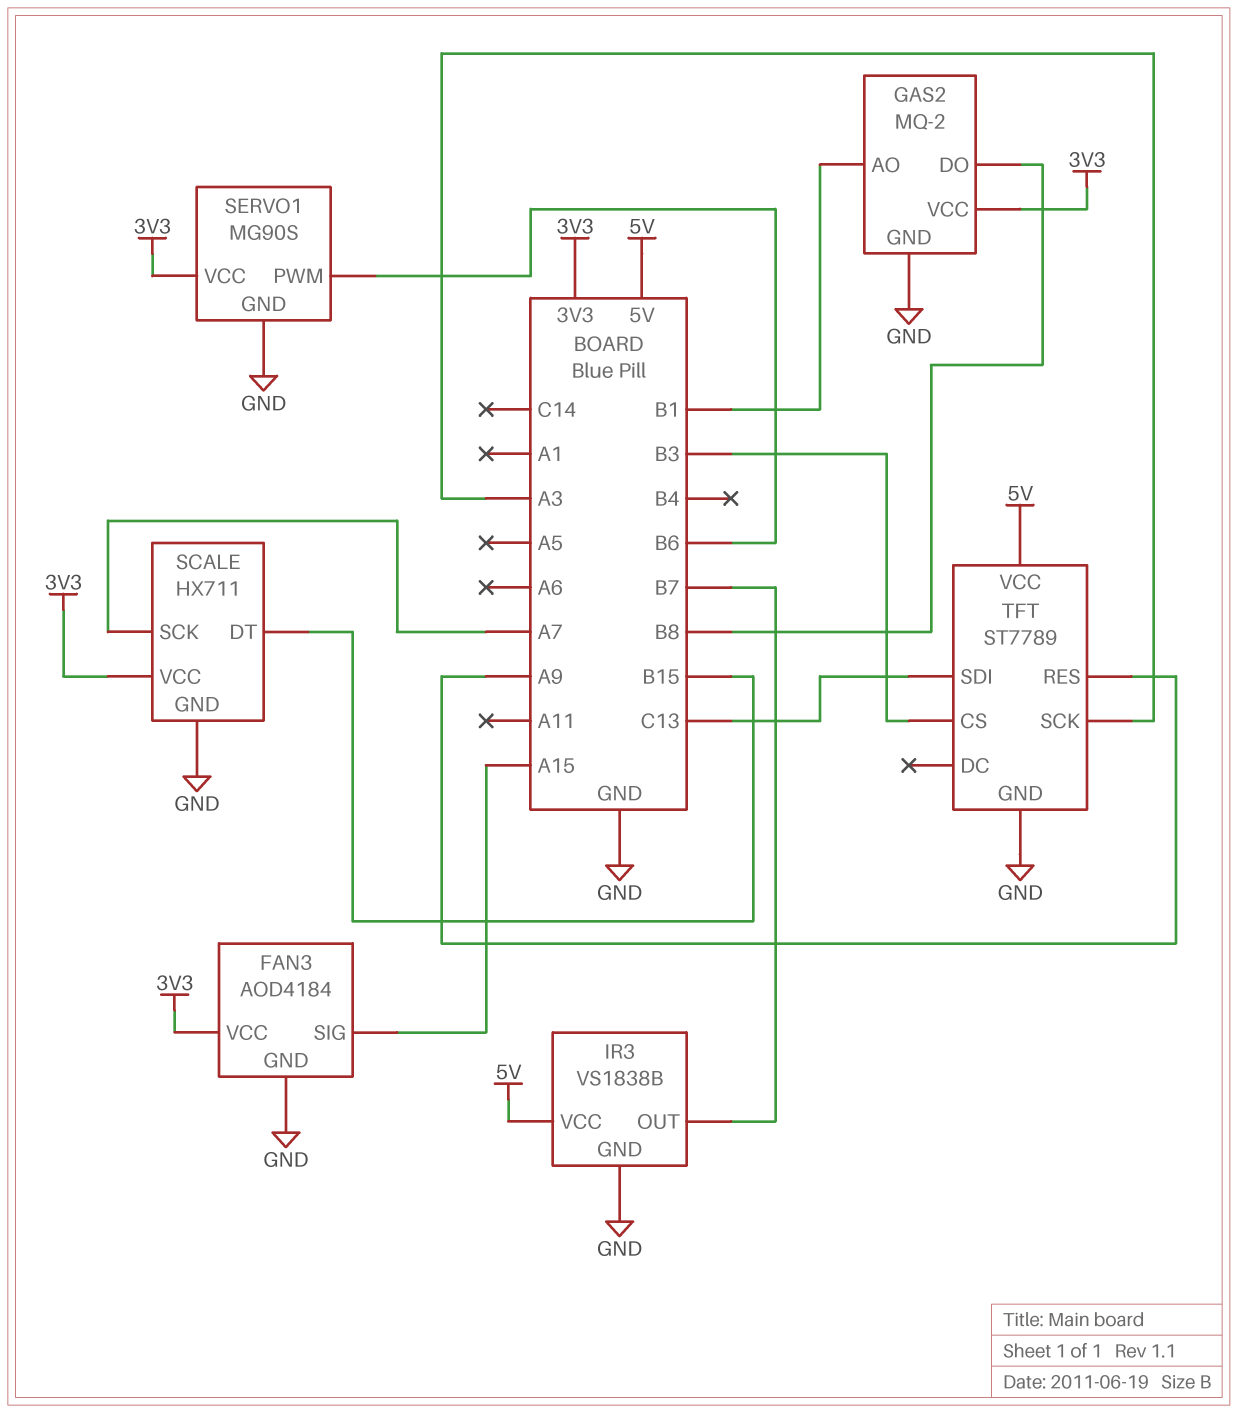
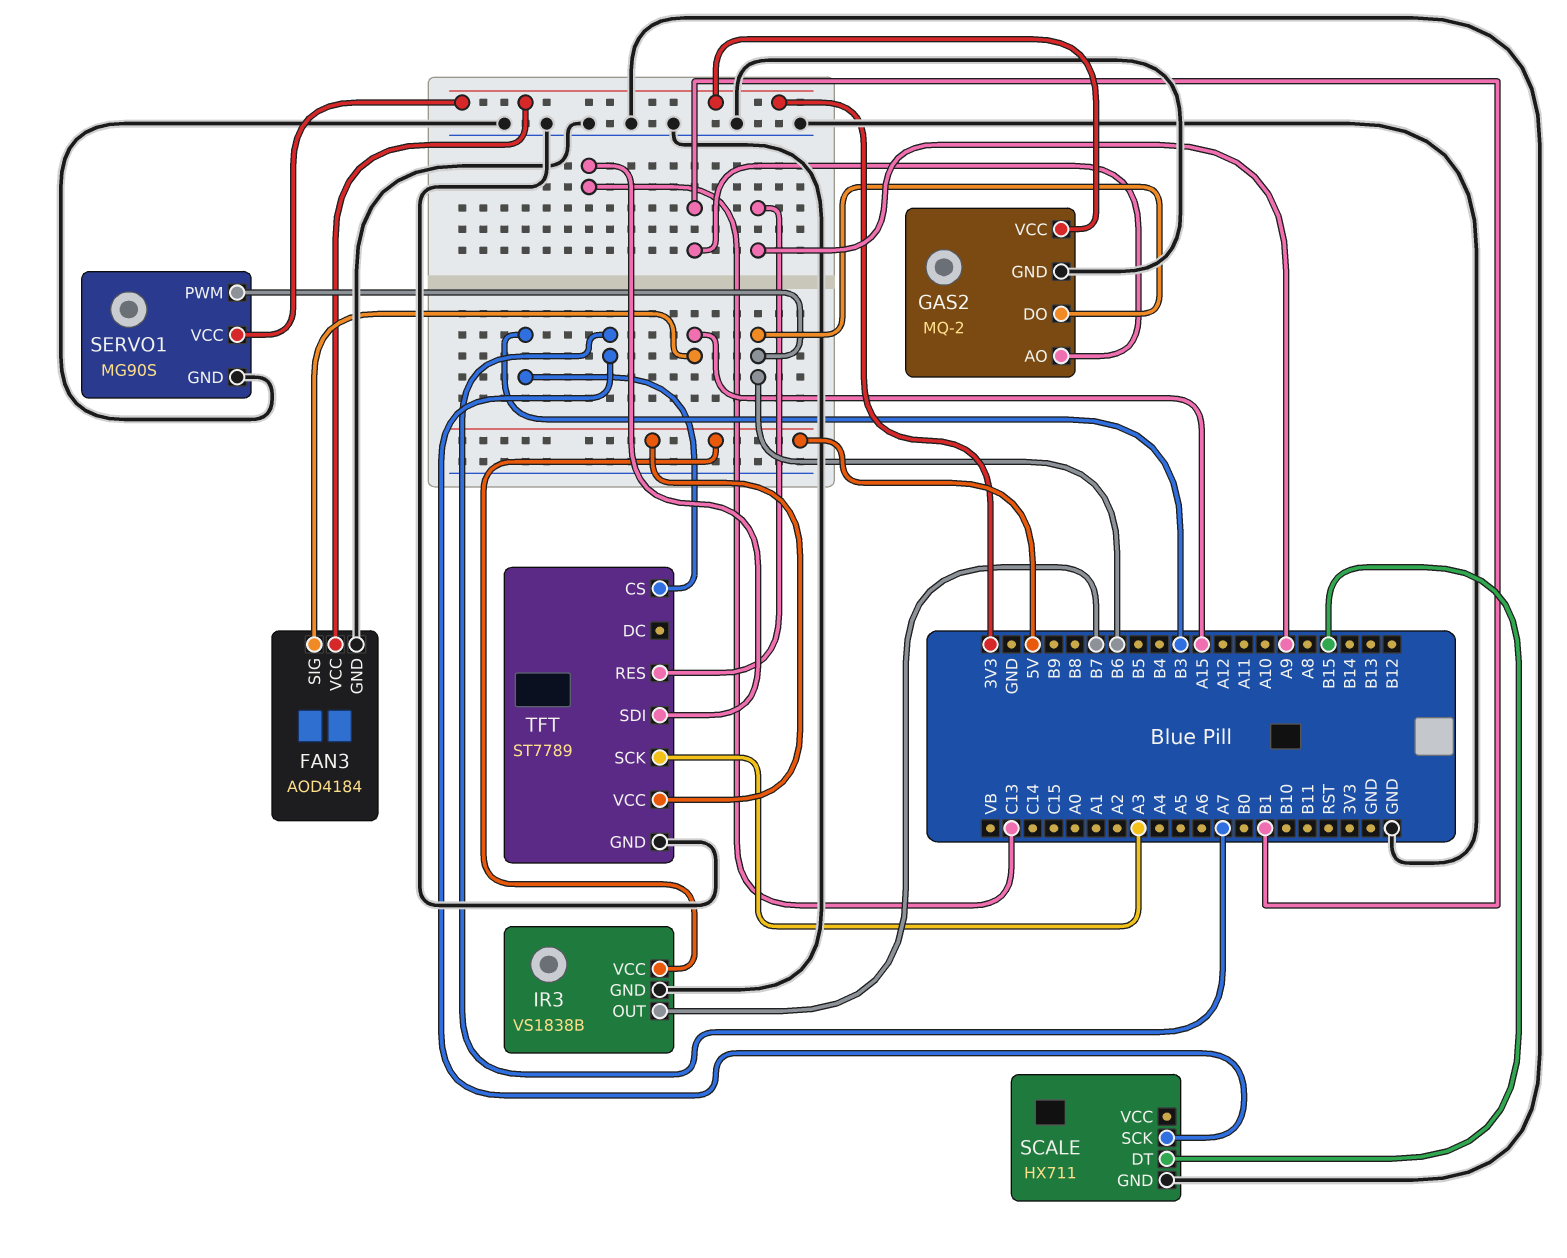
GAS2 pin DO: B8 -> B6
SCALE pin VCC: 3V3 -> none

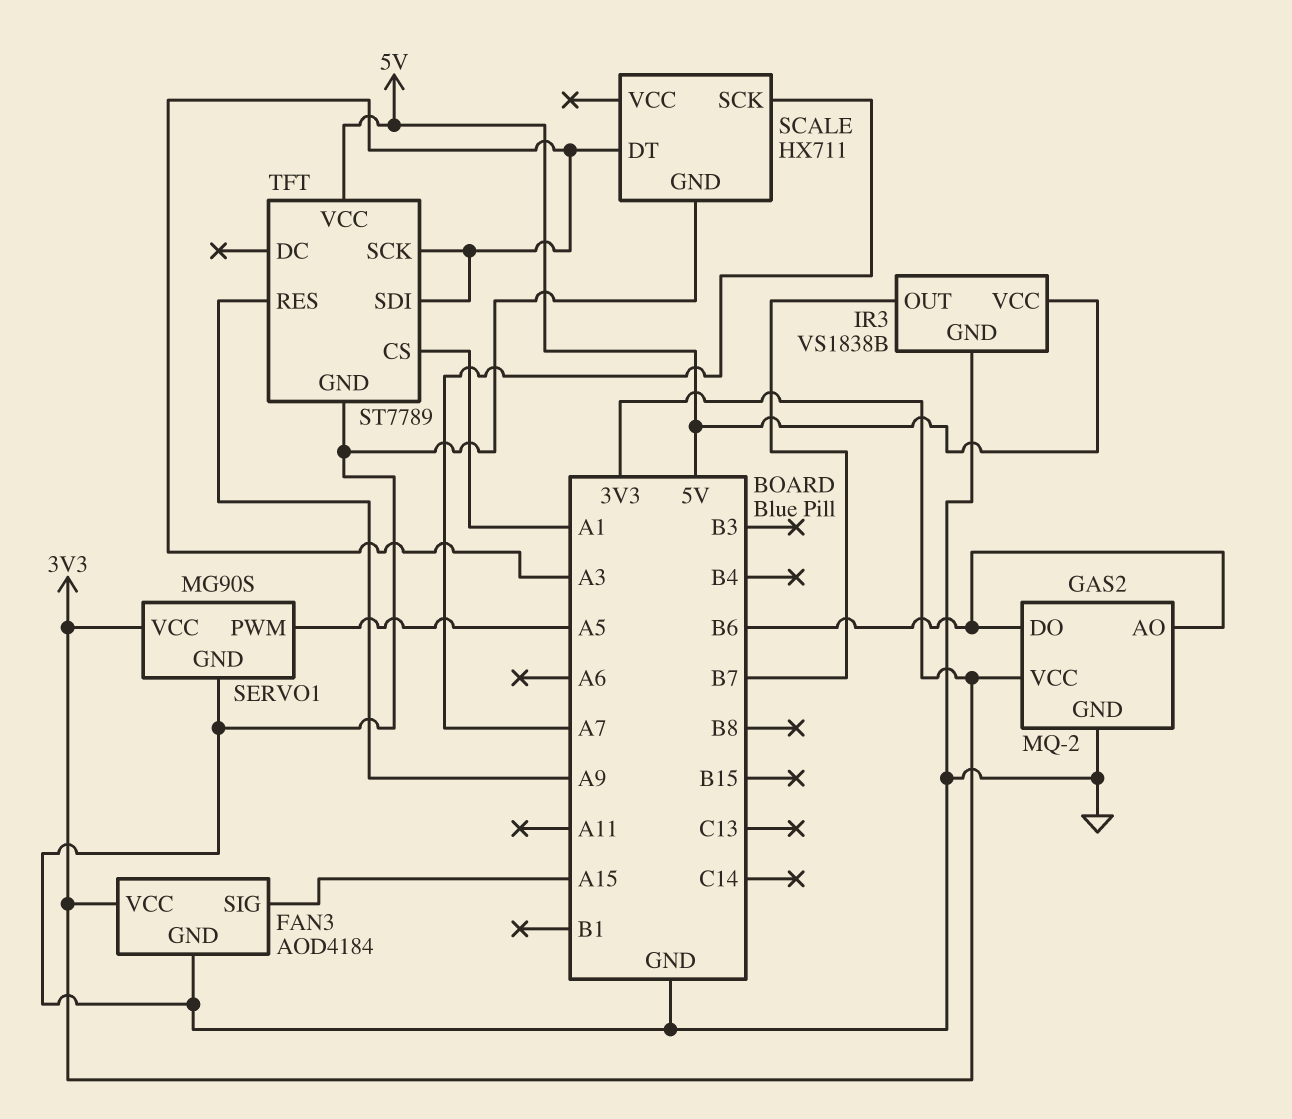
GAS2 pin AO: B1 -> B6
SCALE pin DT: B15 -> A3
SERVO1 pin PWM: B6 -> A5
TFT pin CS: B3 -> A1
TFT pin SDI: C13 -> A3

